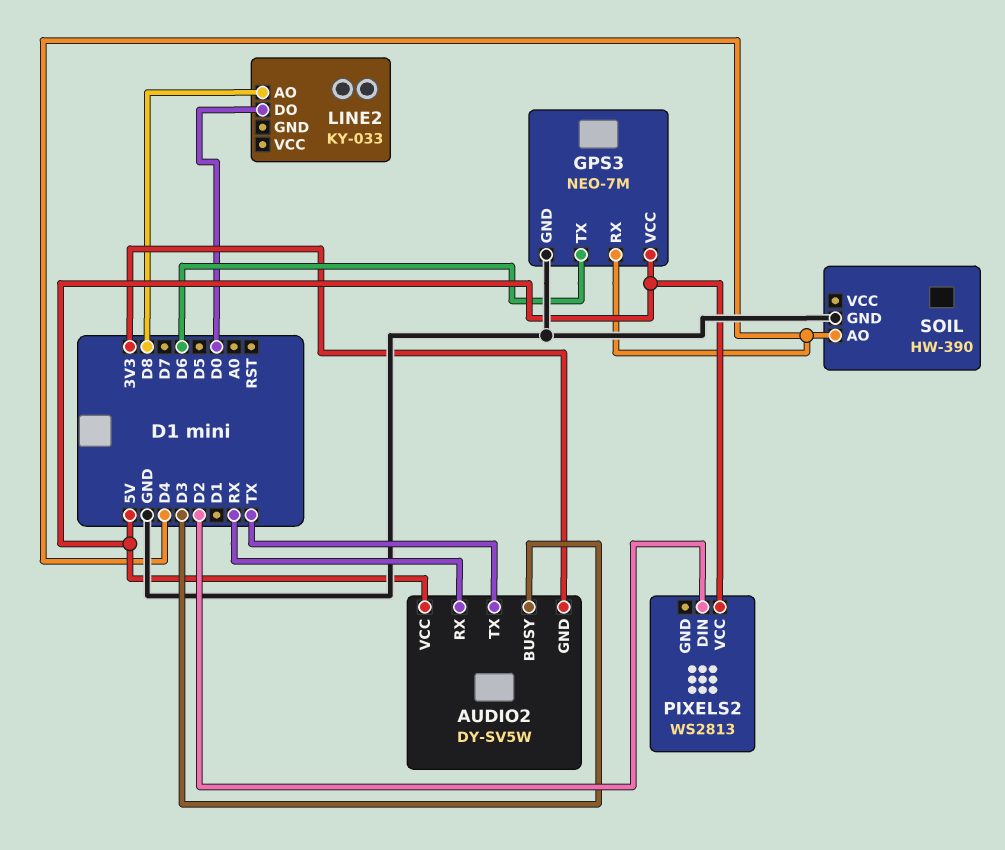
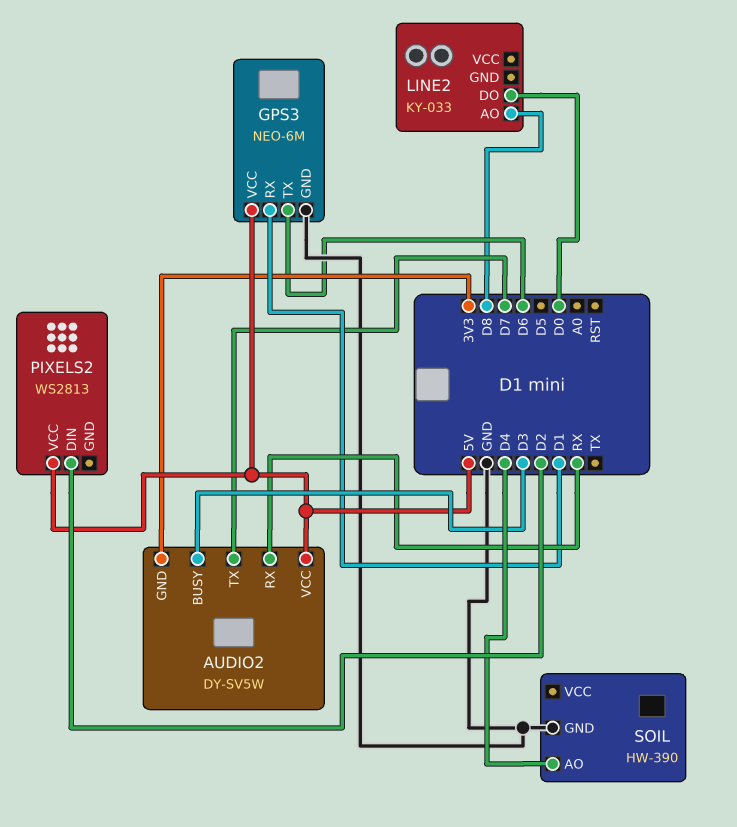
AUDIO2 pin TX: TX -> D7
GPS3: NEO-7M -> NEO-6M
GPS3 pin RX: D4 -> D1

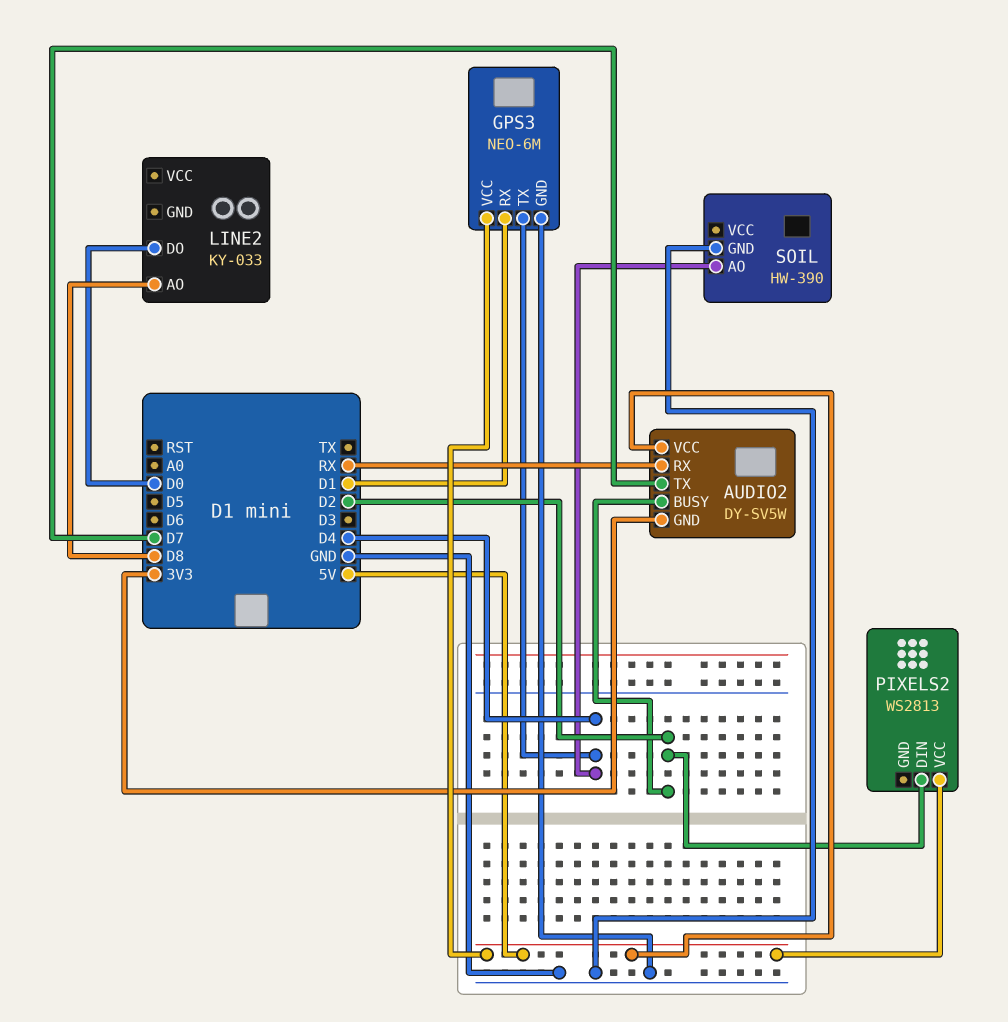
AUDIO2 pin BUSY: D3 -> D2
GPS3 pin TX: D6 -> D4

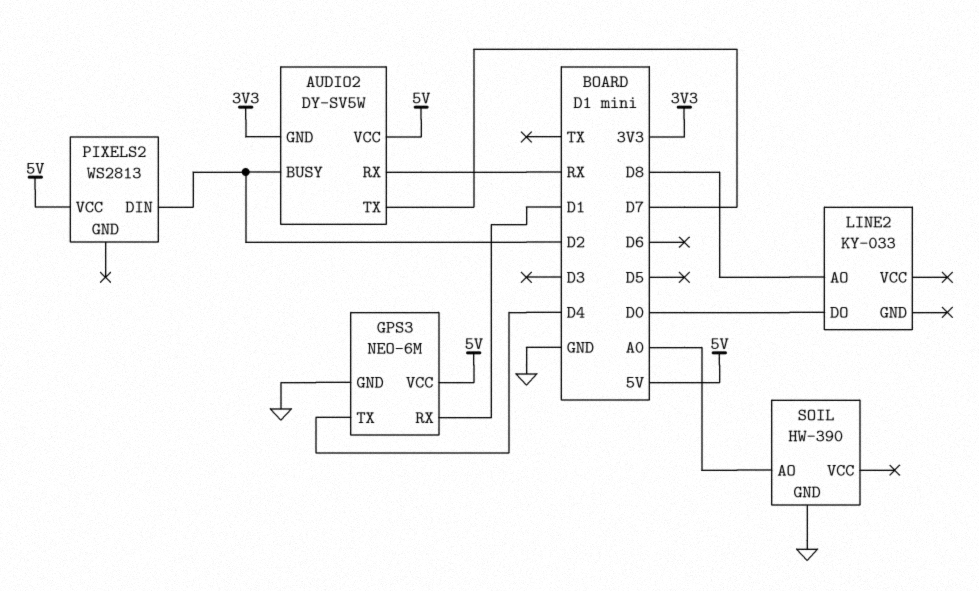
SOIL pin AO: D4 -> A0

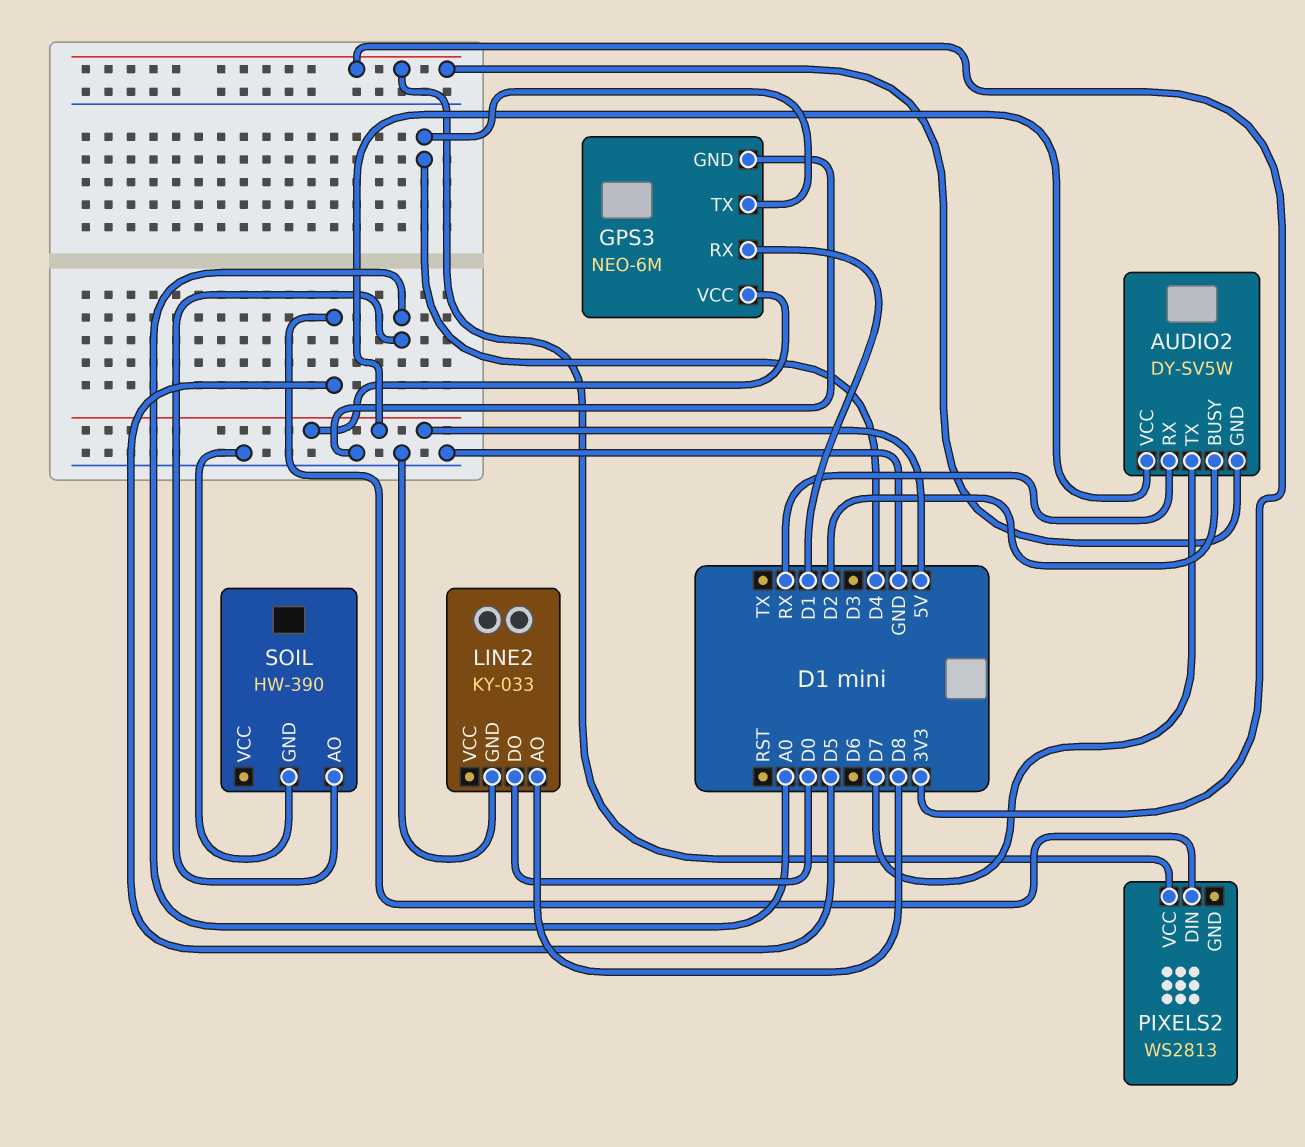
LINE2 pin GND: none -> GND
PIXELS2 pin DIN: D2 -> D5
PIXELS2 pin VCC: 5V -> 3V3

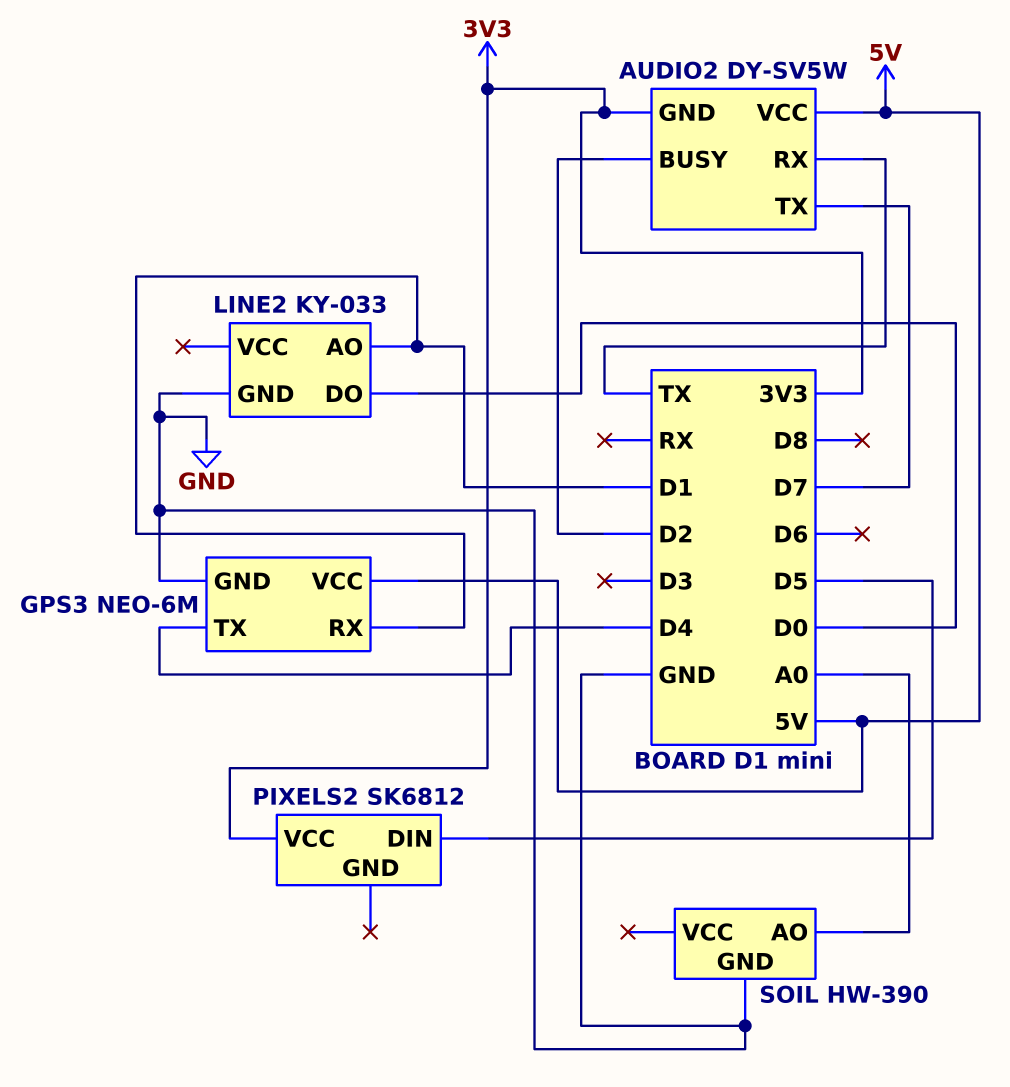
AUDIO2 pin RX: RX -> TX
LINE2 pin AO: D8 -> D1
PIXELS2: WS2813 -> SK6812

